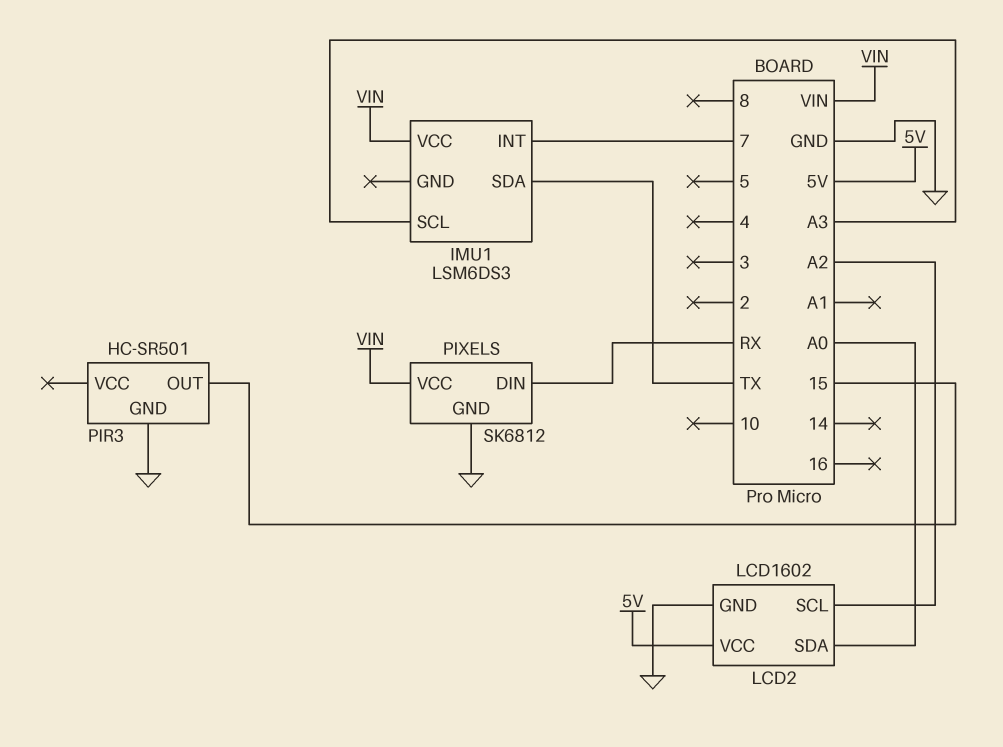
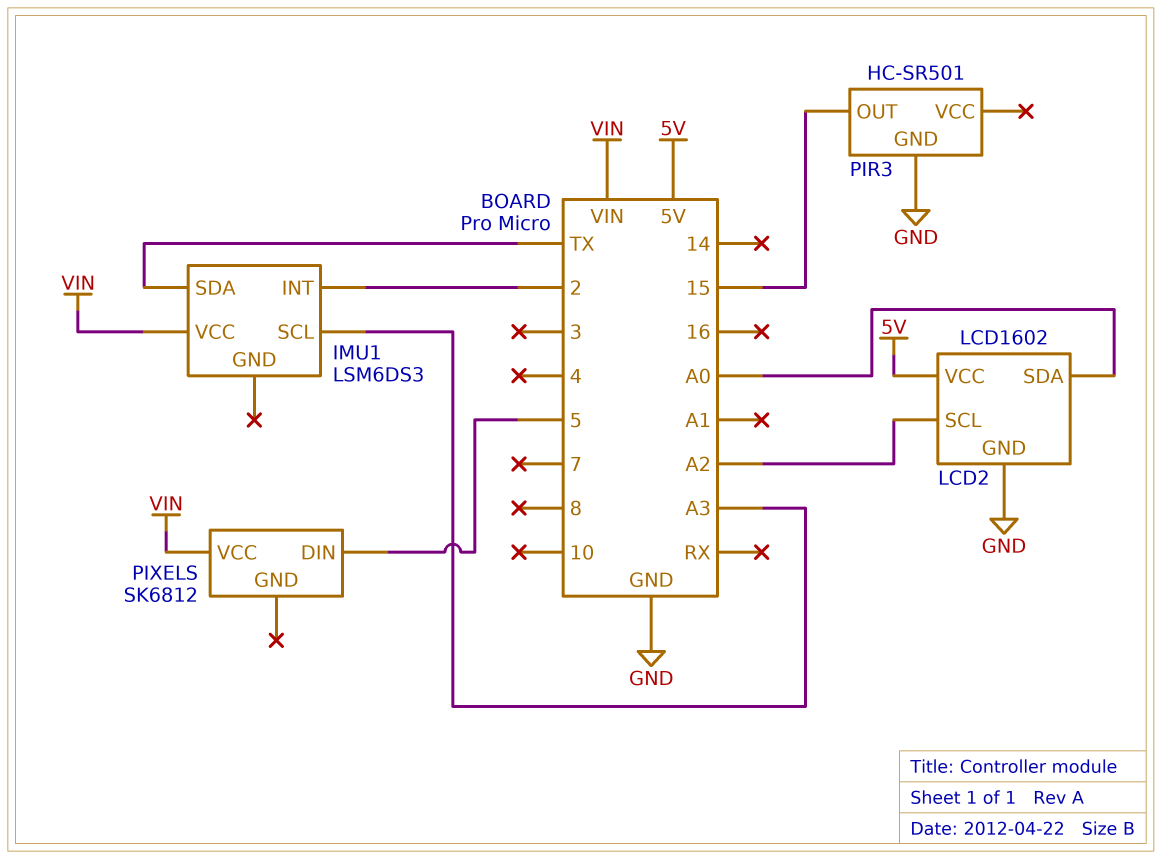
IMU1 pin INT: 7 -> 2
PIXELS pin DIN: RX -> 5
PIXELS pin GND: GND -> none

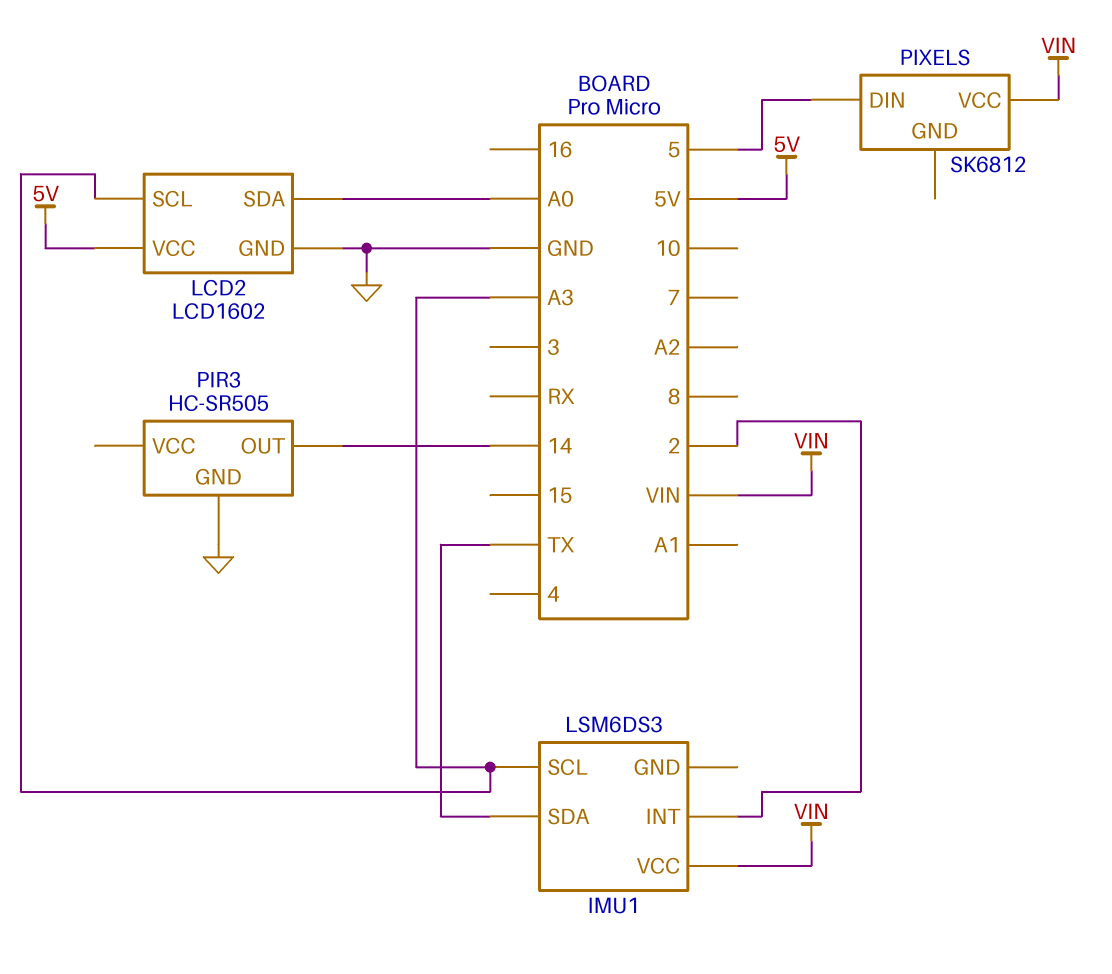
LCD2 pin SCL: A2 -> A3
PIR3: HC-SR501 -> HC-SR505
PIR3 pin OUT: 15 -> 14

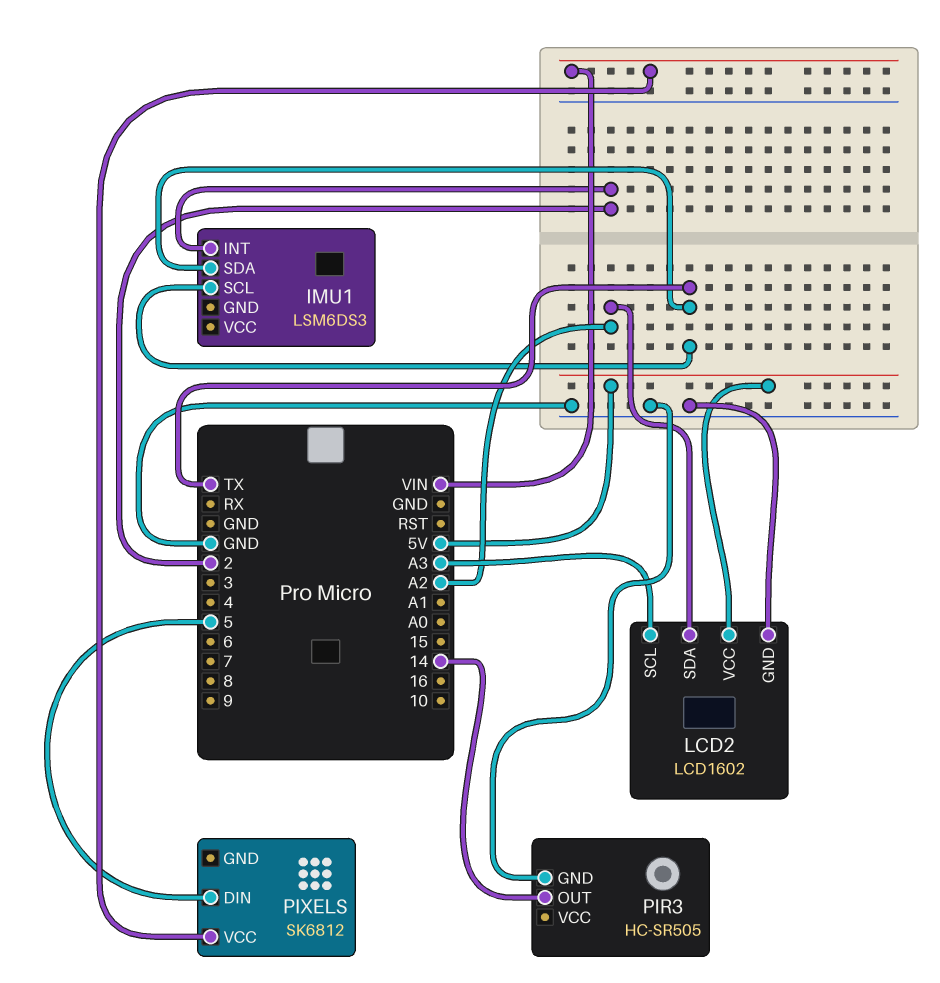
IMU1 pin SCL: A3 -> TX
IMU1 pin VCC: VIN -> none
LCD2 pin SDA: A0 -> A2

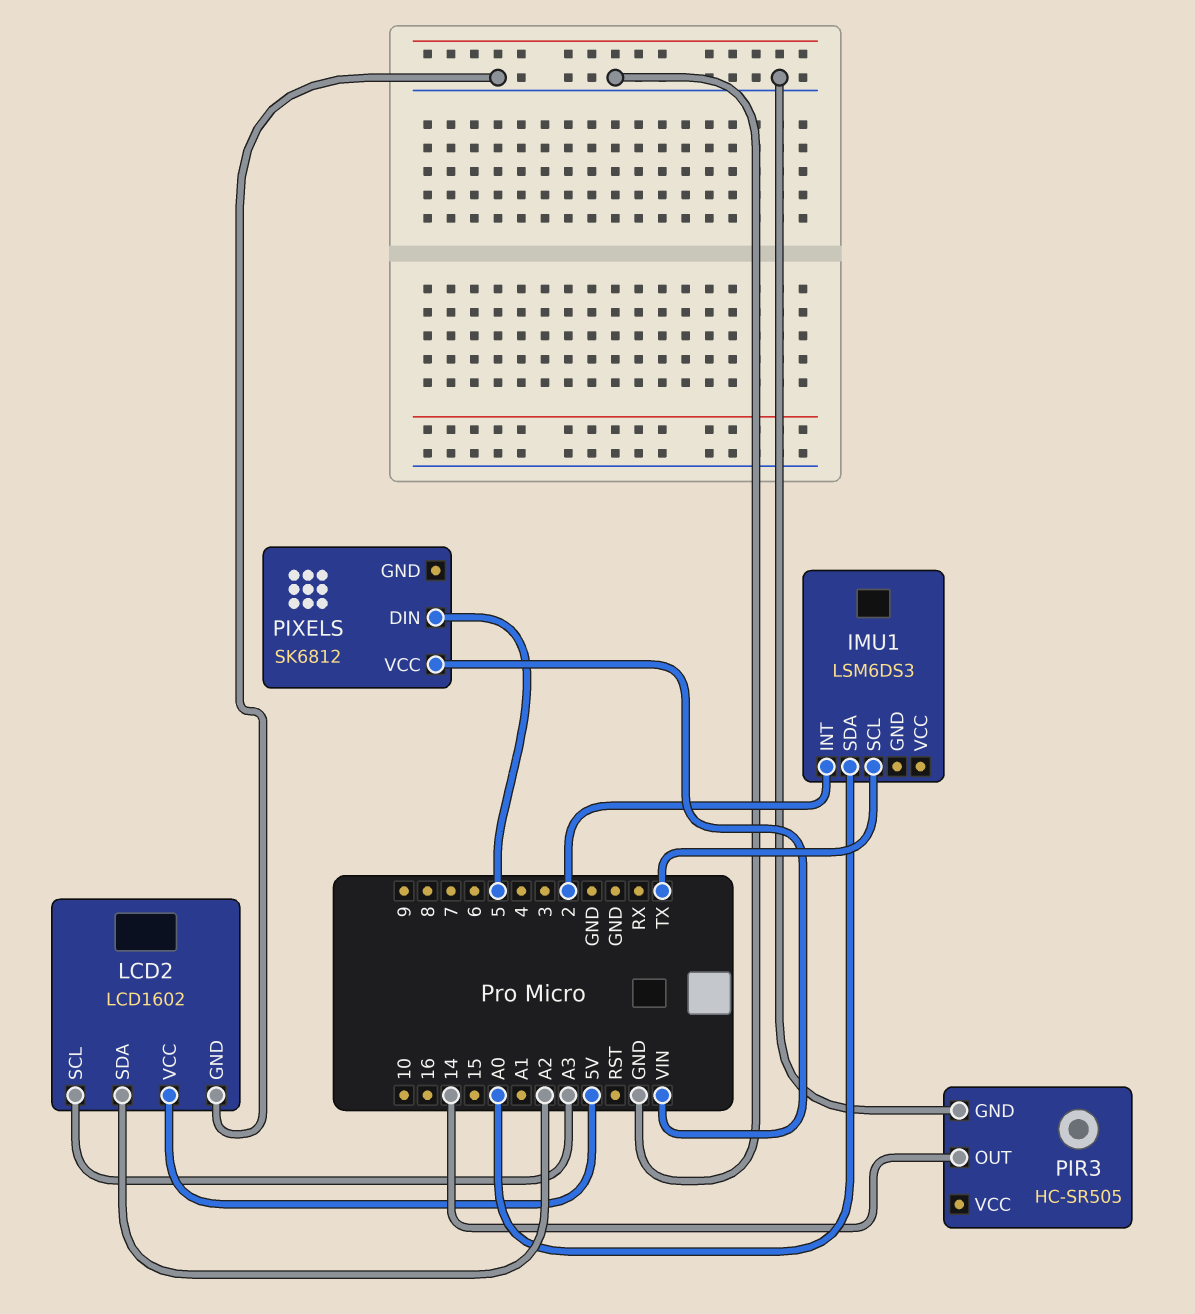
IMU1 pin SDA: TX -> A0

